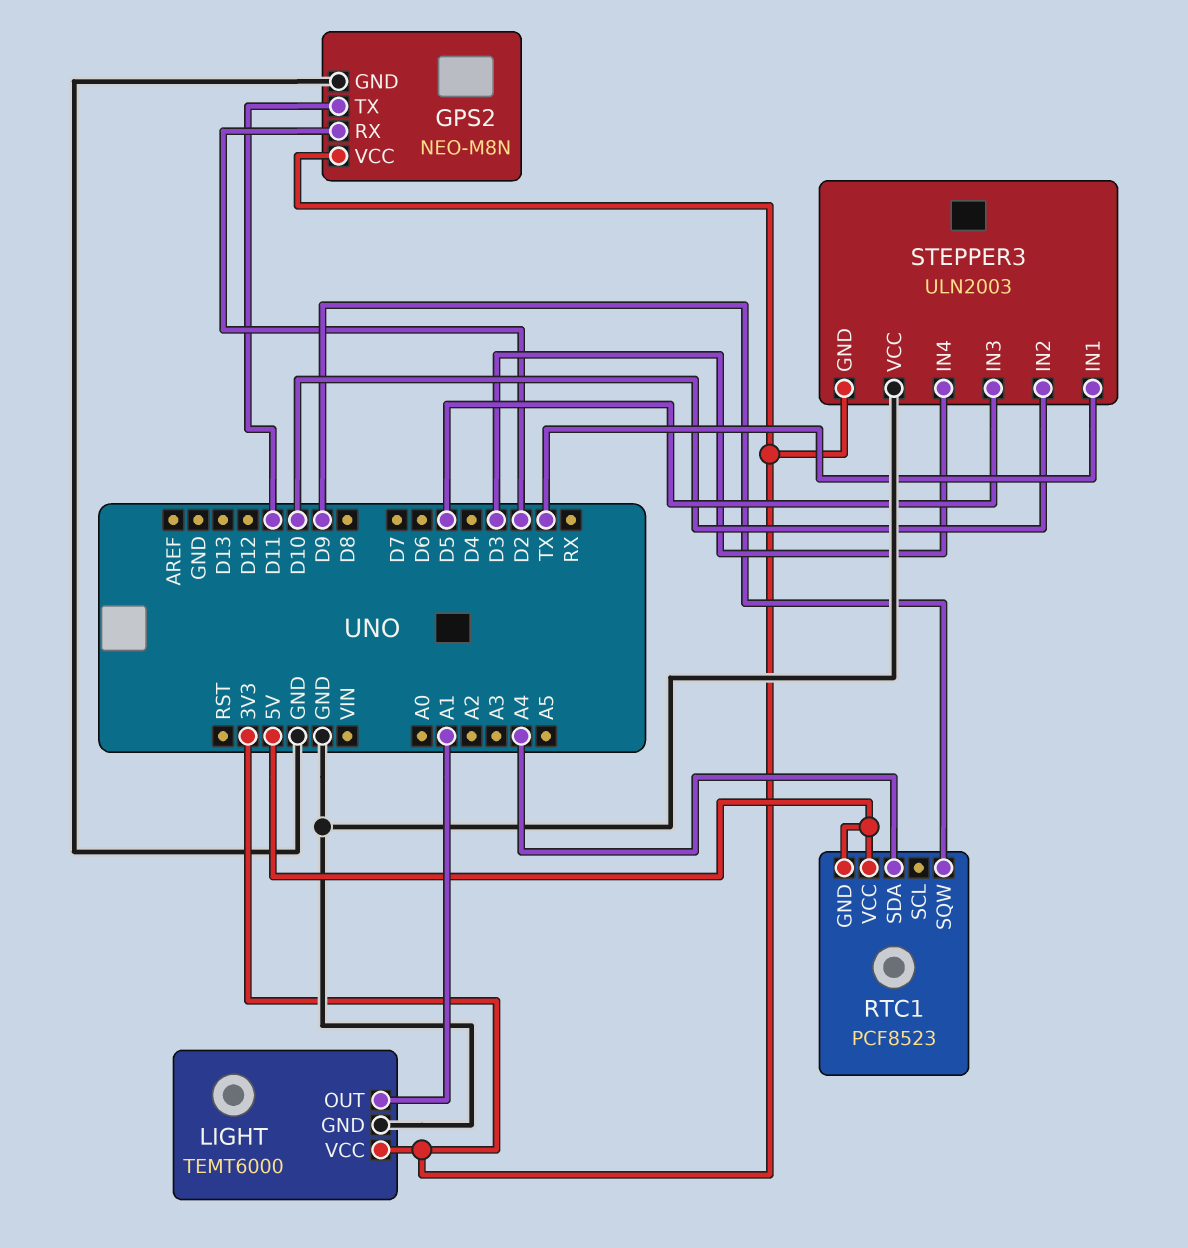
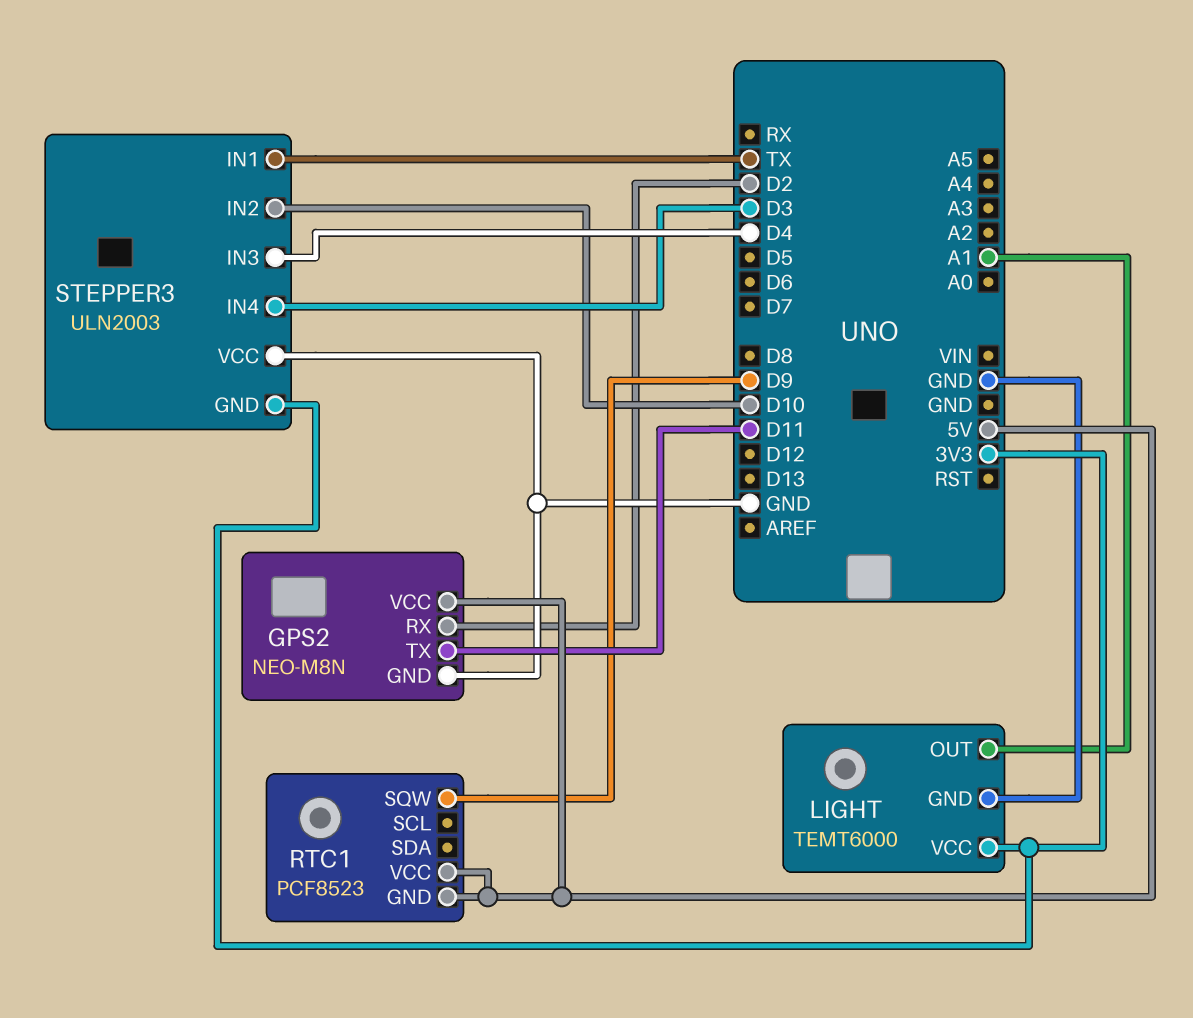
GPS2 pin VCC: 3V3 -> 5V
RTC1 pin SDA: A4 -> none
STEPPER3 pin IN3: D5 -> D4

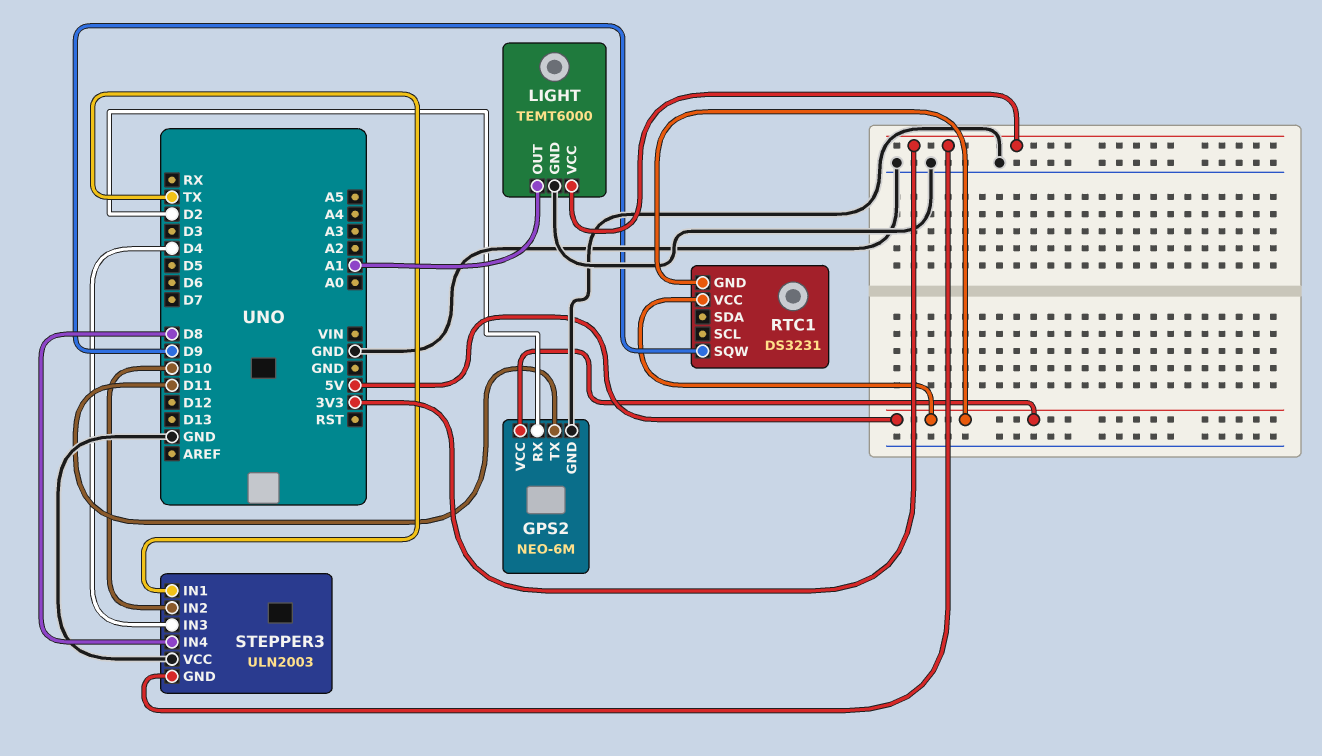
GPS2: NEO-M8N -> NEO-6M
RTC1: PCF8523 -> DS3231
STEPPER3 pin IN4: D3 -> D8

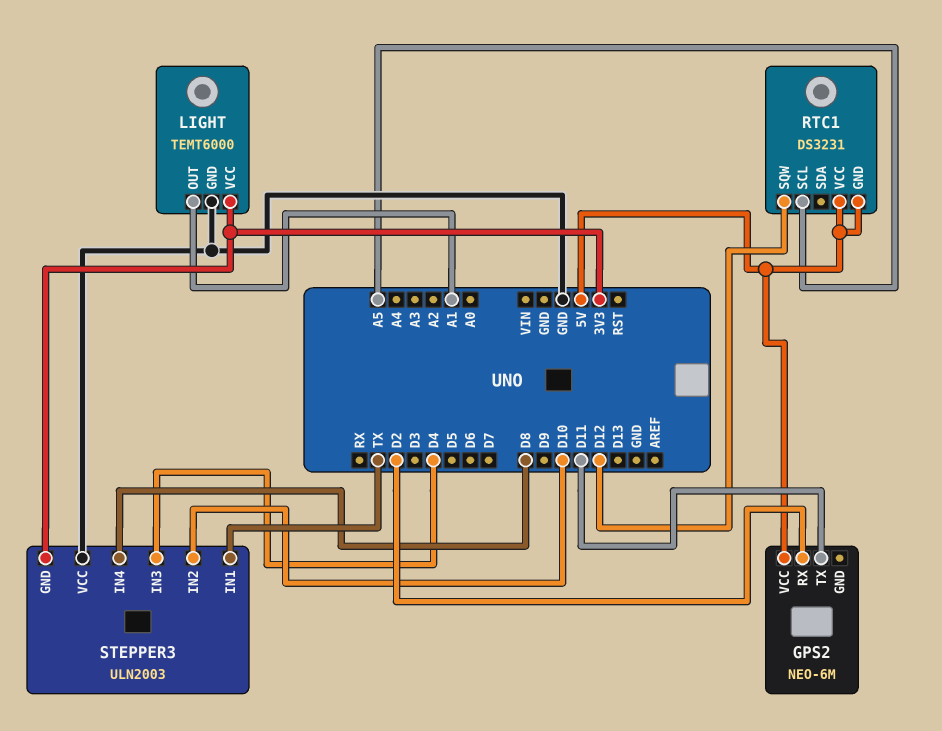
GPS2 pin GND: GND -> none
RTC1 pin SCL: none -> A5
RTC1 pin SQW: D9 -> D12

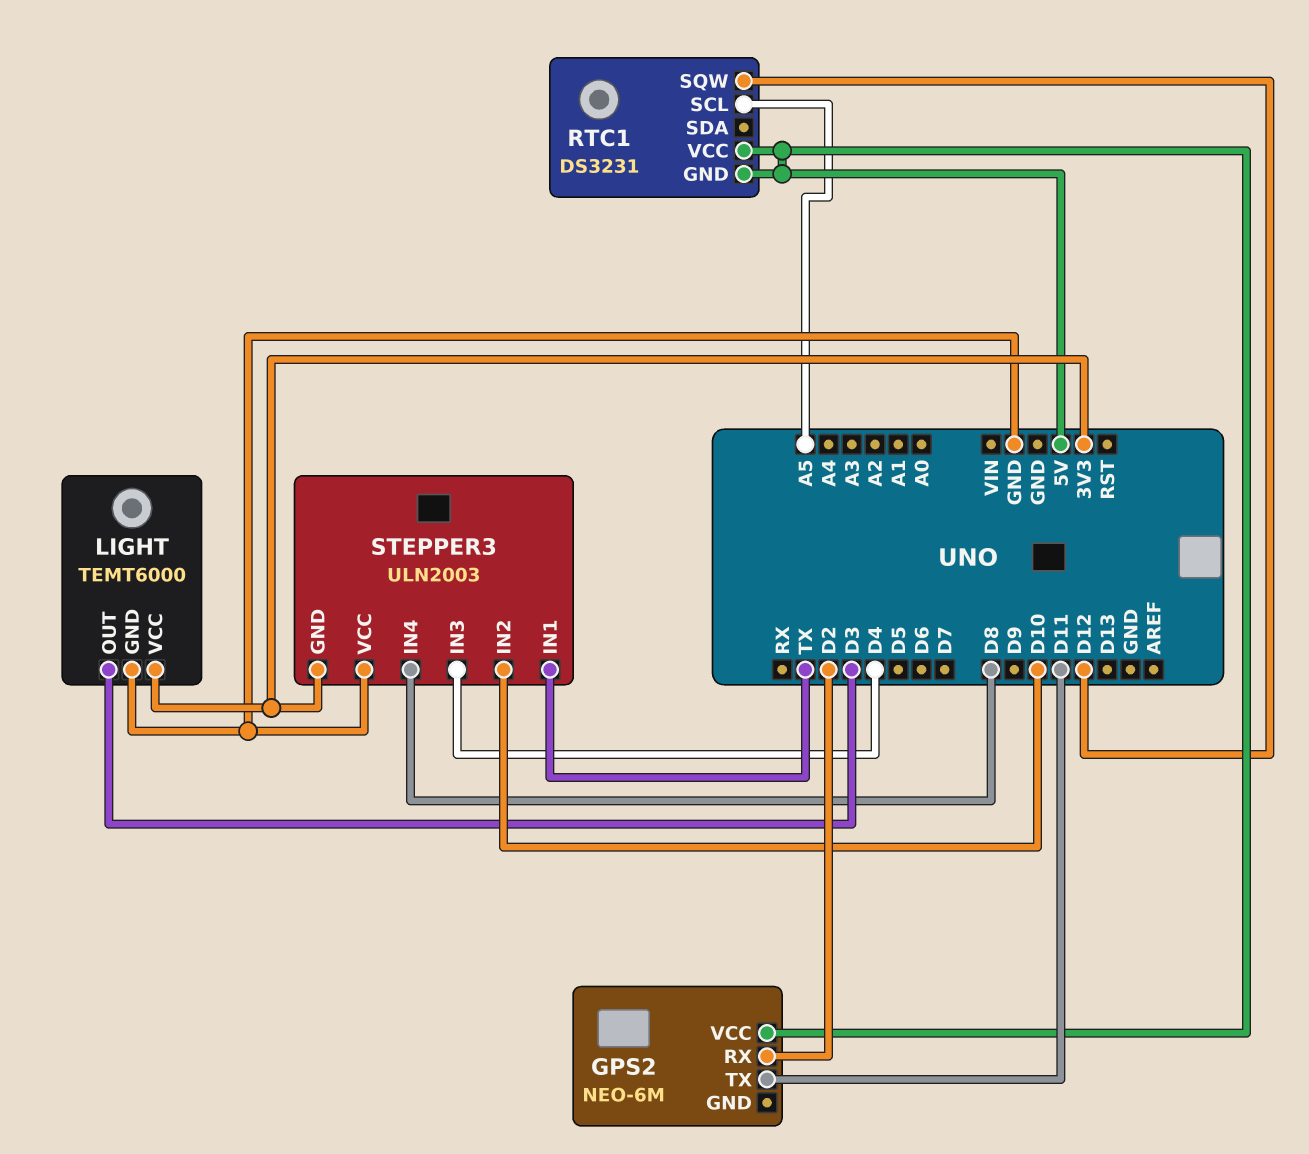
LIGHT pin OUT: A1 -> D3

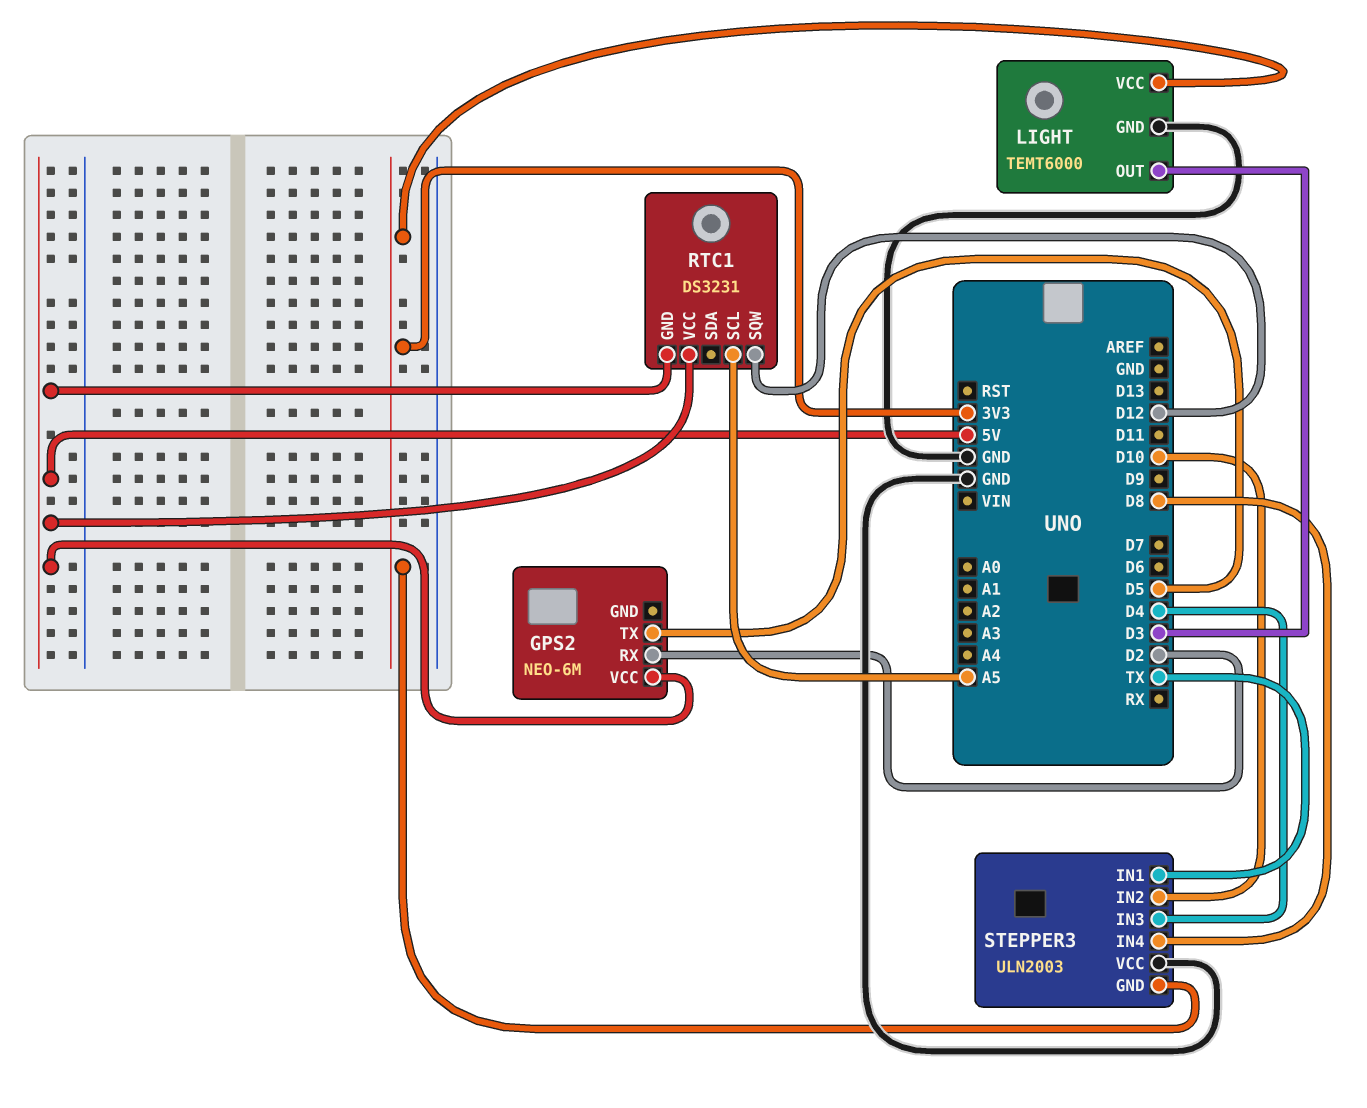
GPS2 pin TX: D11 -> D5

